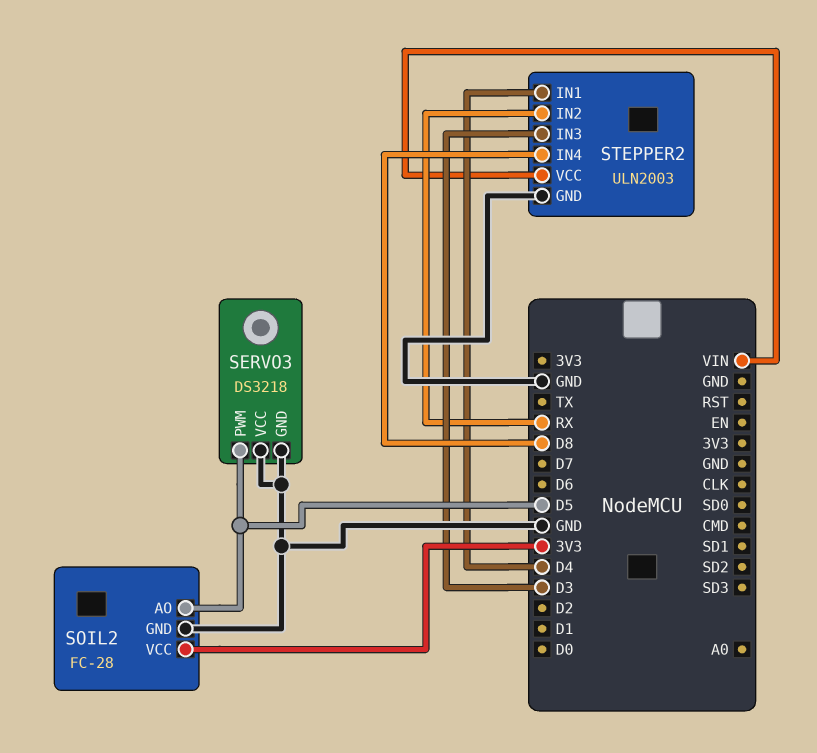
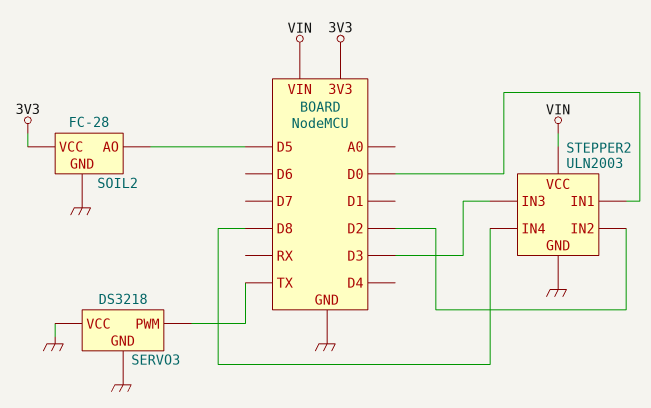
SERVO3 pin PWM: D5 -> TX
STEPPER2 pin IN1: D4 -> D0
STEPPER2 pin IN2: RX -> D2

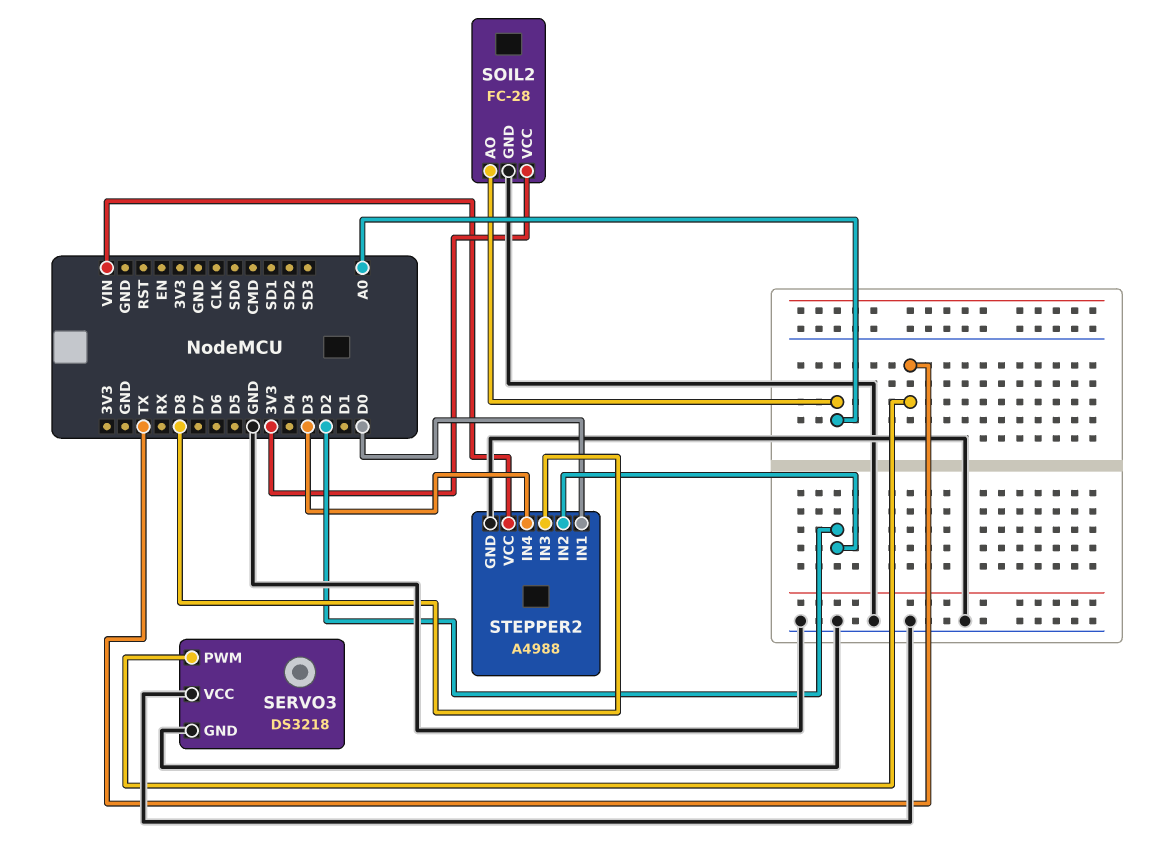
SOIL2 pin AO: D5 -> A0
STEPPER2: ULN2003 -> A4988
STEPPER2 pin IN3: D3 -> D8
STEPPER2 pin IN4: D8 -> D3

